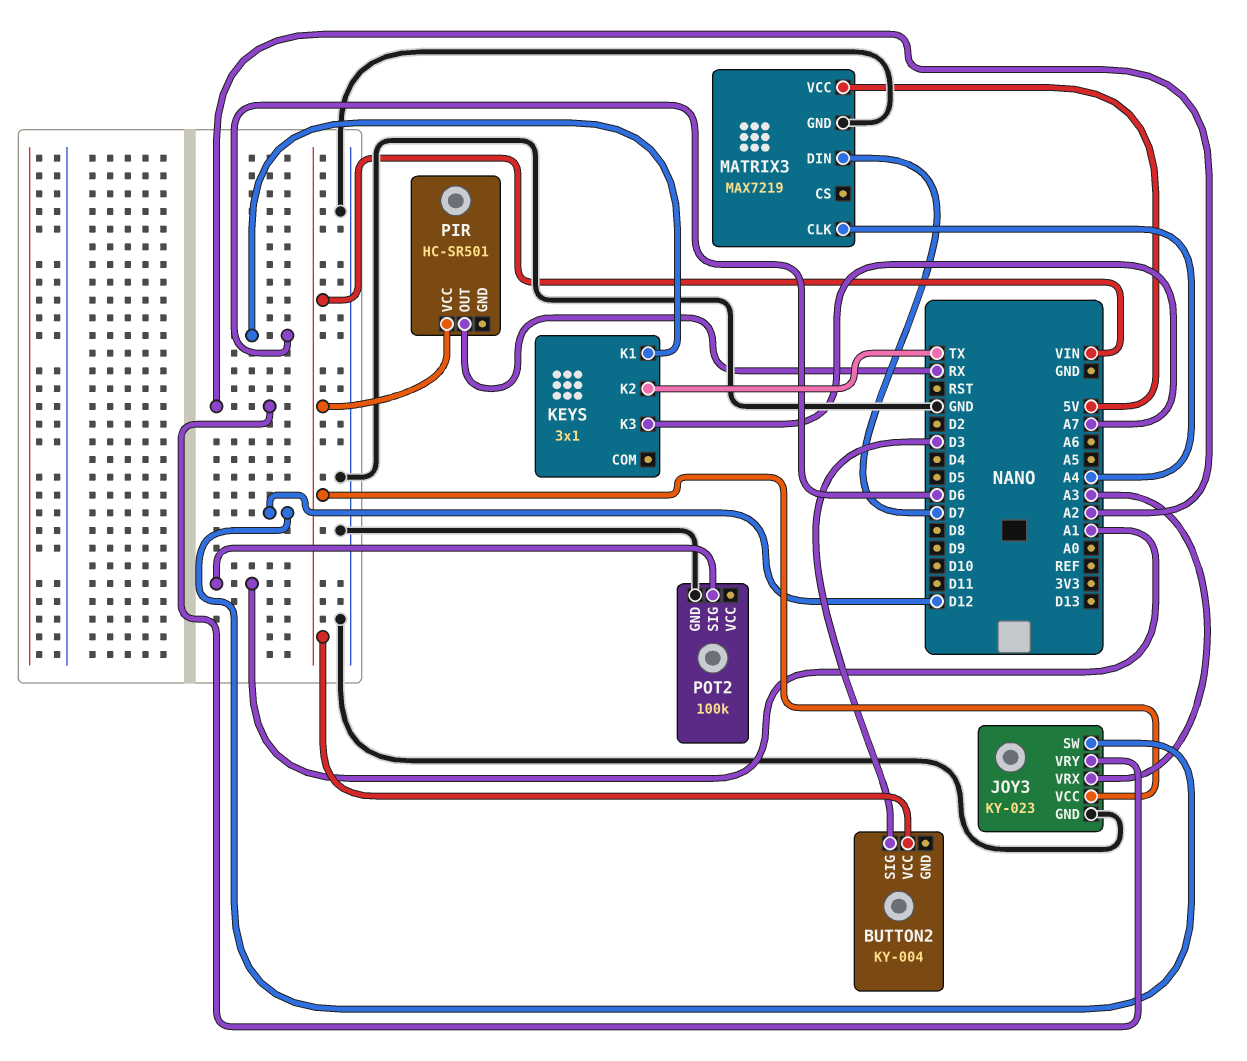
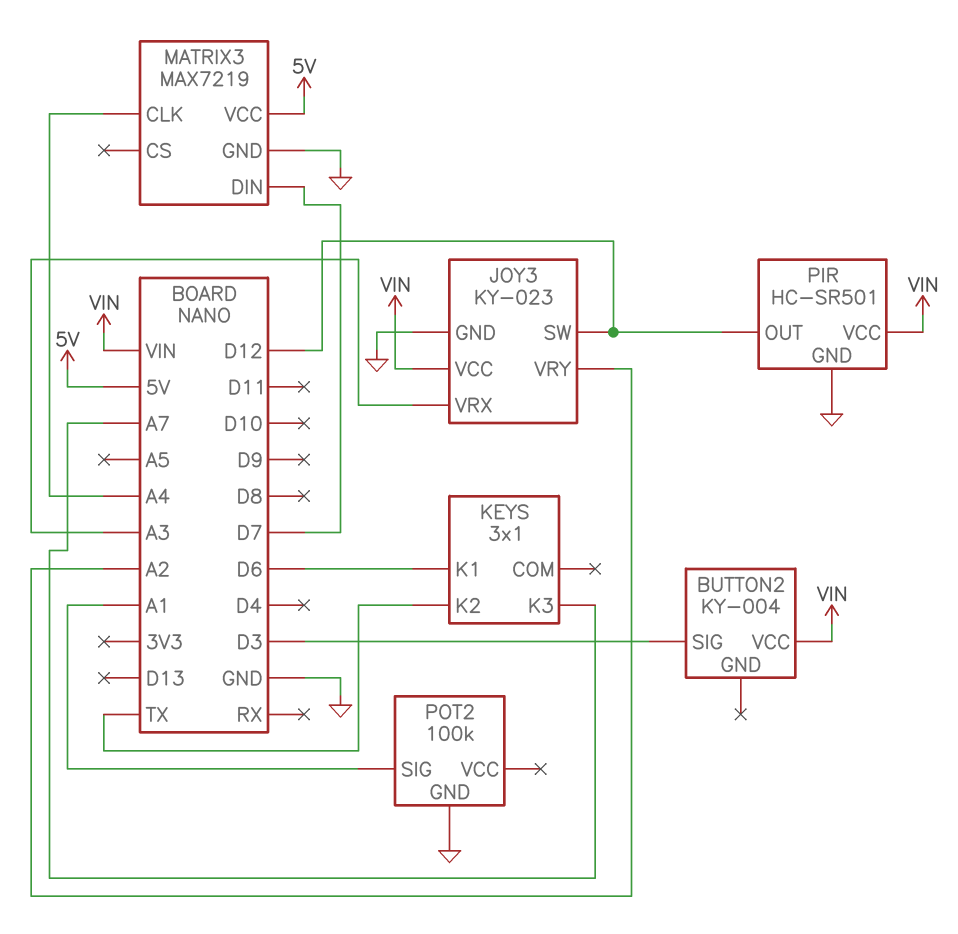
PIR pin GND: none -> GND
PIR pin OUT: RX -> D12

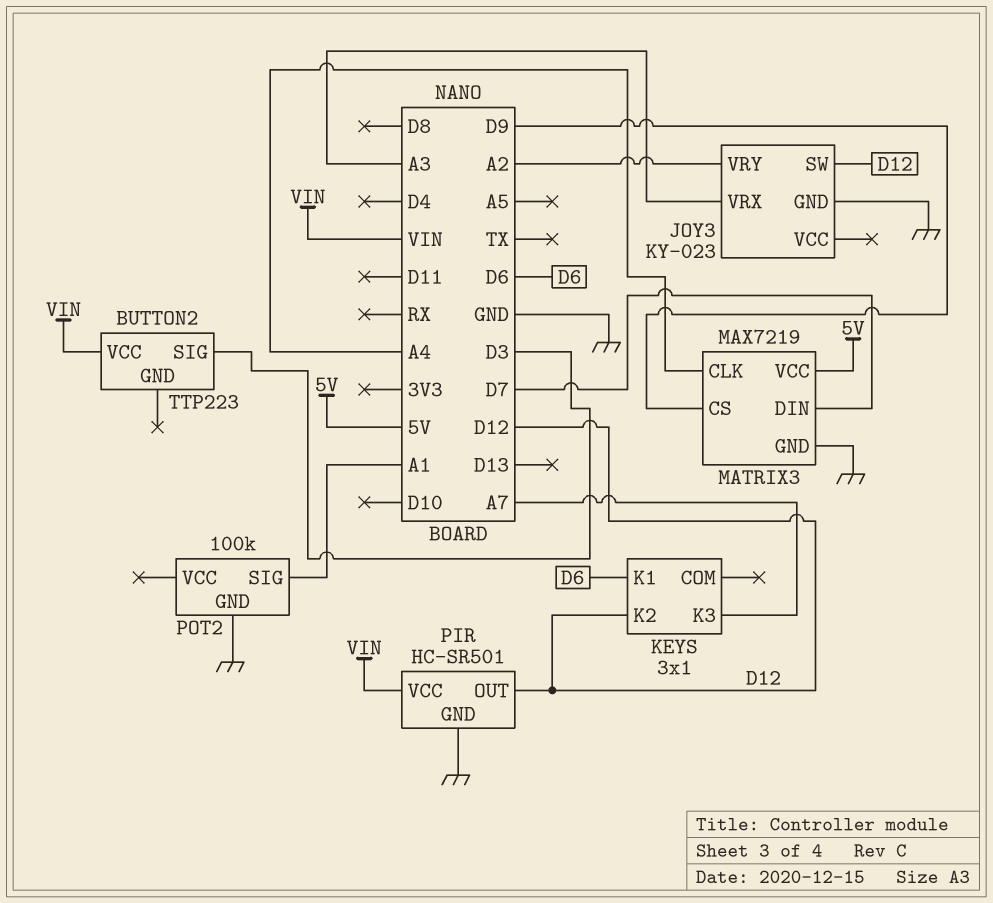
BUTTON2: KY-004 -> TTP223
JOY3 pin VCC: VIN -> none
KEYS pin K2: TX -> D12
MATRIX3 pin CS: none -> D9

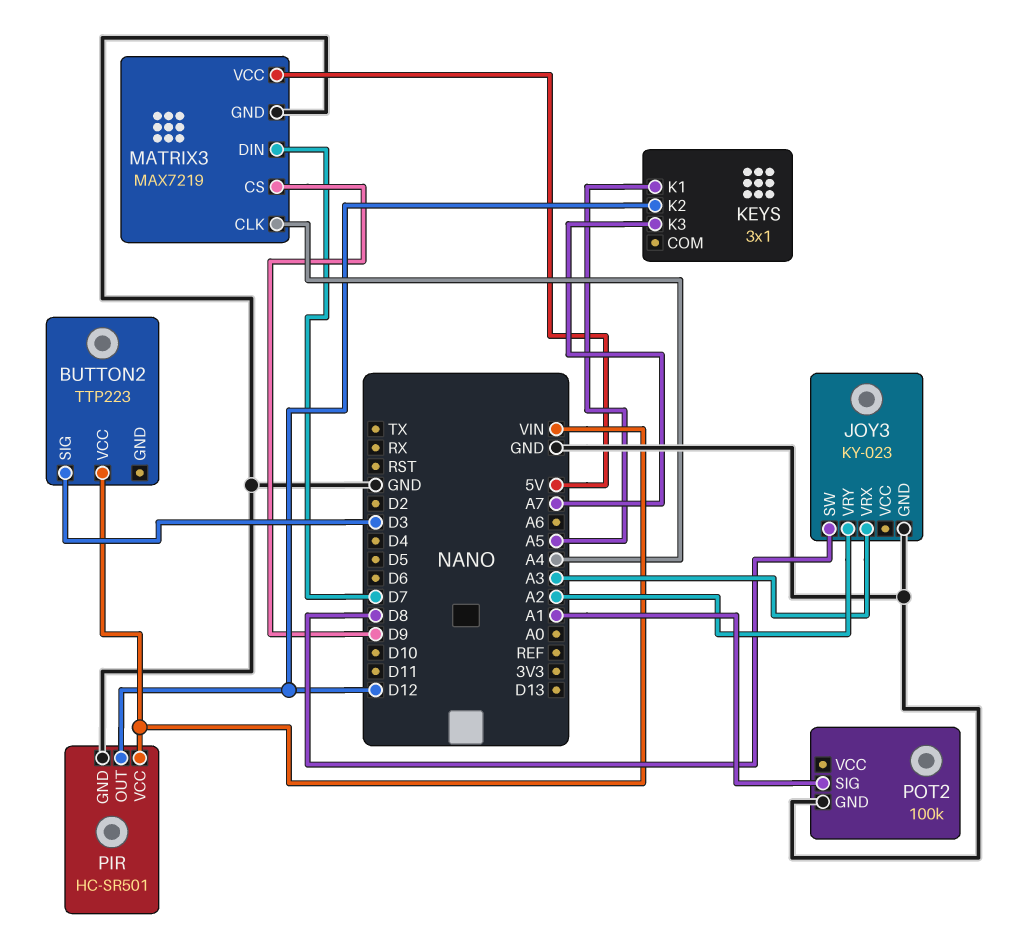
JOY3 pin SW: D12 -> D8
KEYS pin K1: D6 -> A5

